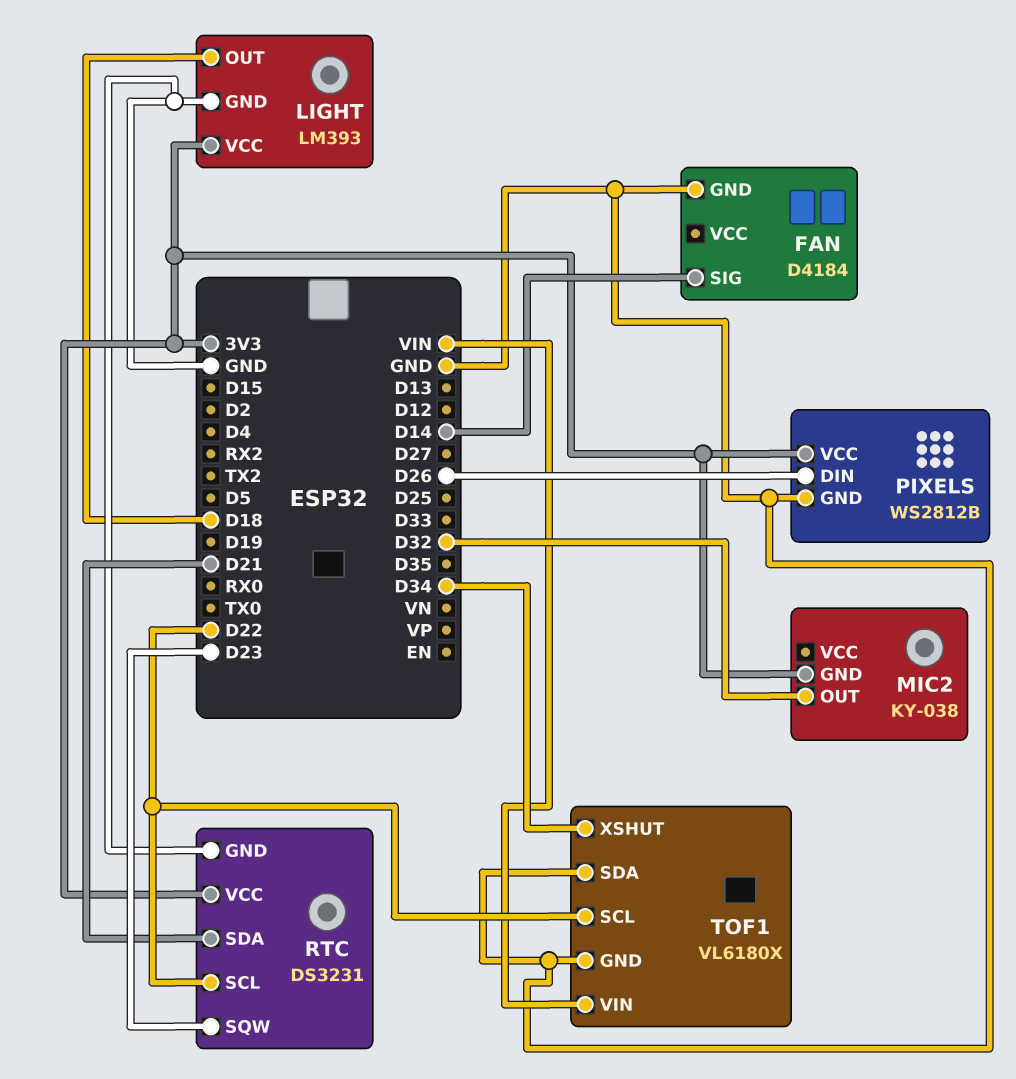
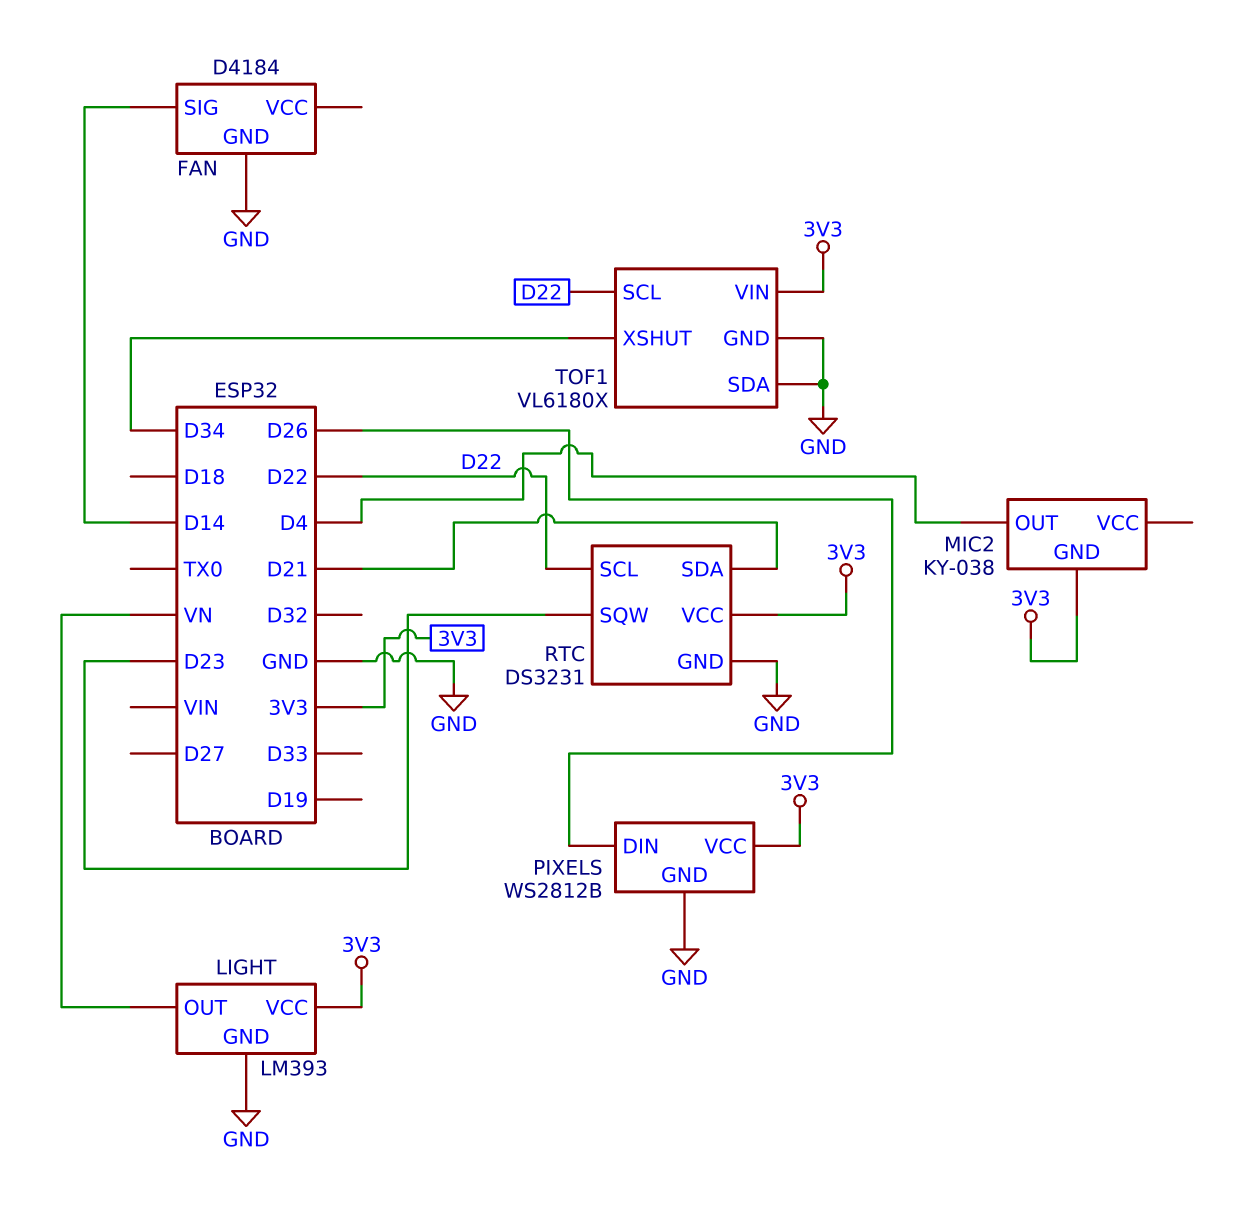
LIGHT pin OUT: D18 -> VN
MIC2 pin OUT: D32 -> D4
TOF1 pin VIN: VIN -> 3V3

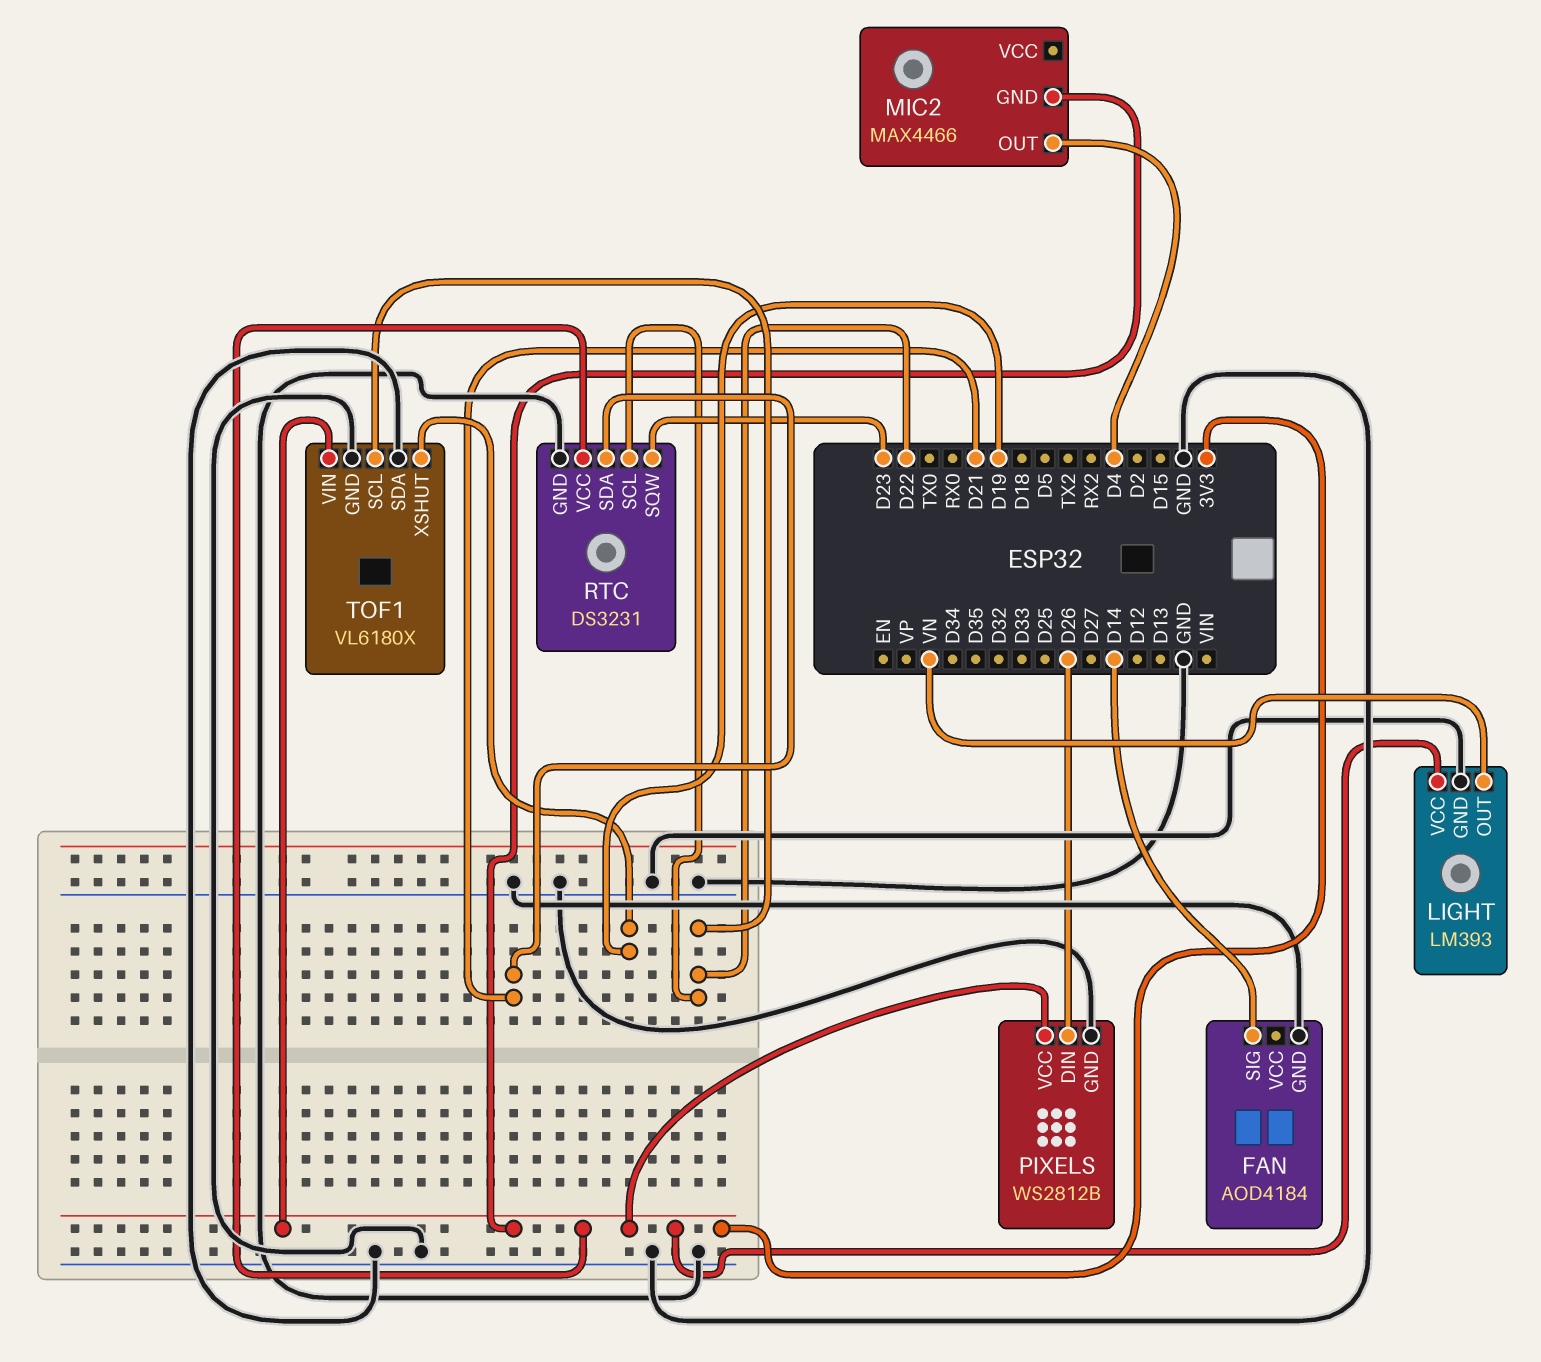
FAN: D4184 -> AOD4184
MIC2: KY-038 -> MAX4466
TOF1 pin XSHUT: D34 -> D19

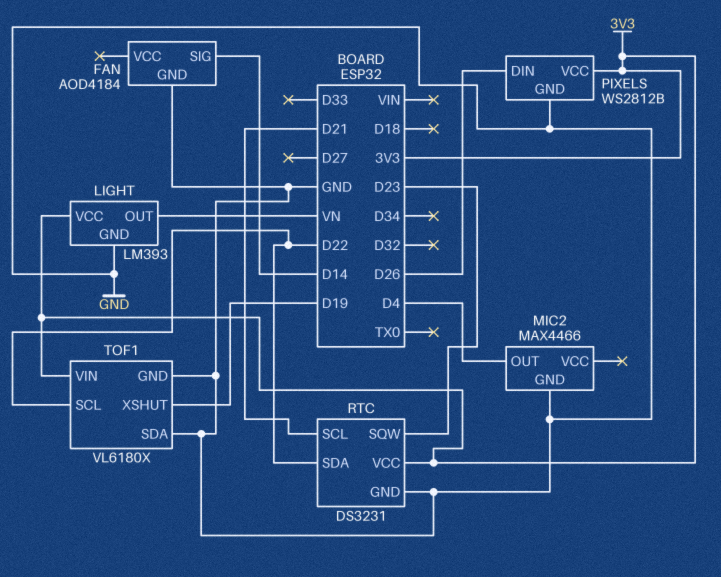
MIC2 pin GND: 3V3 -> GND
RTC pin SCL: D22 -> D21
RTC pin SDA: D21 -> D22

